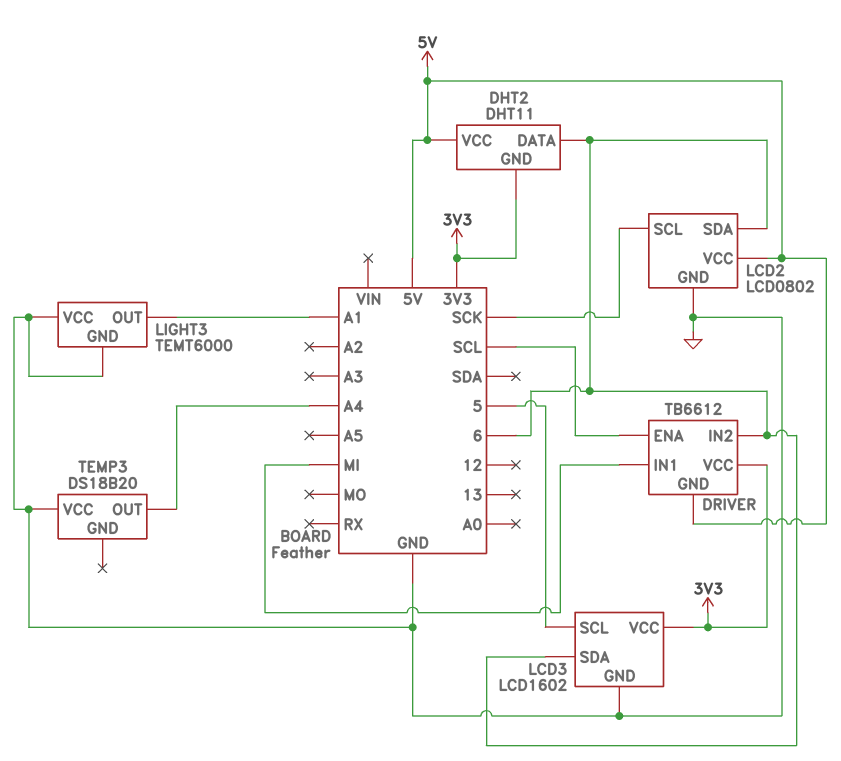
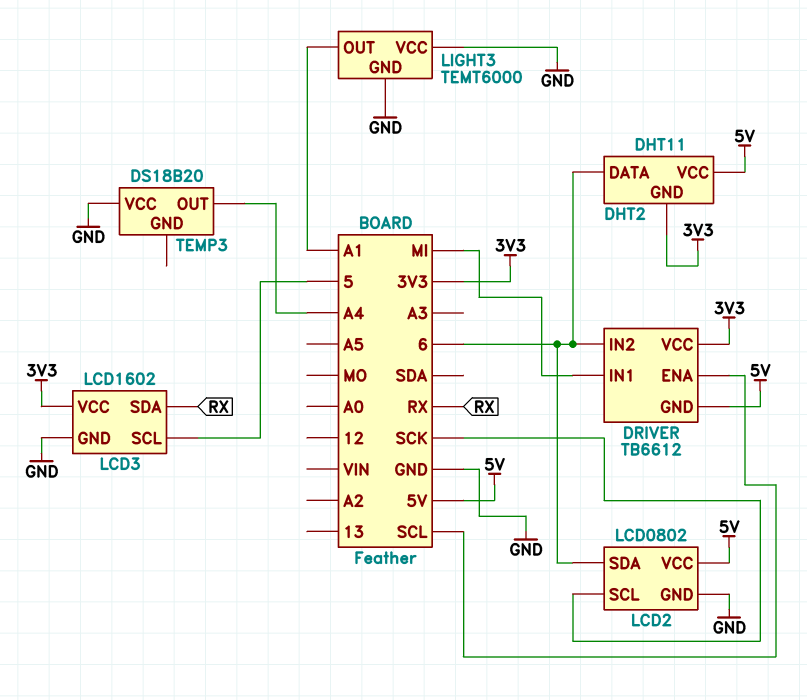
LCD3 pin SDA: 6 -> RX

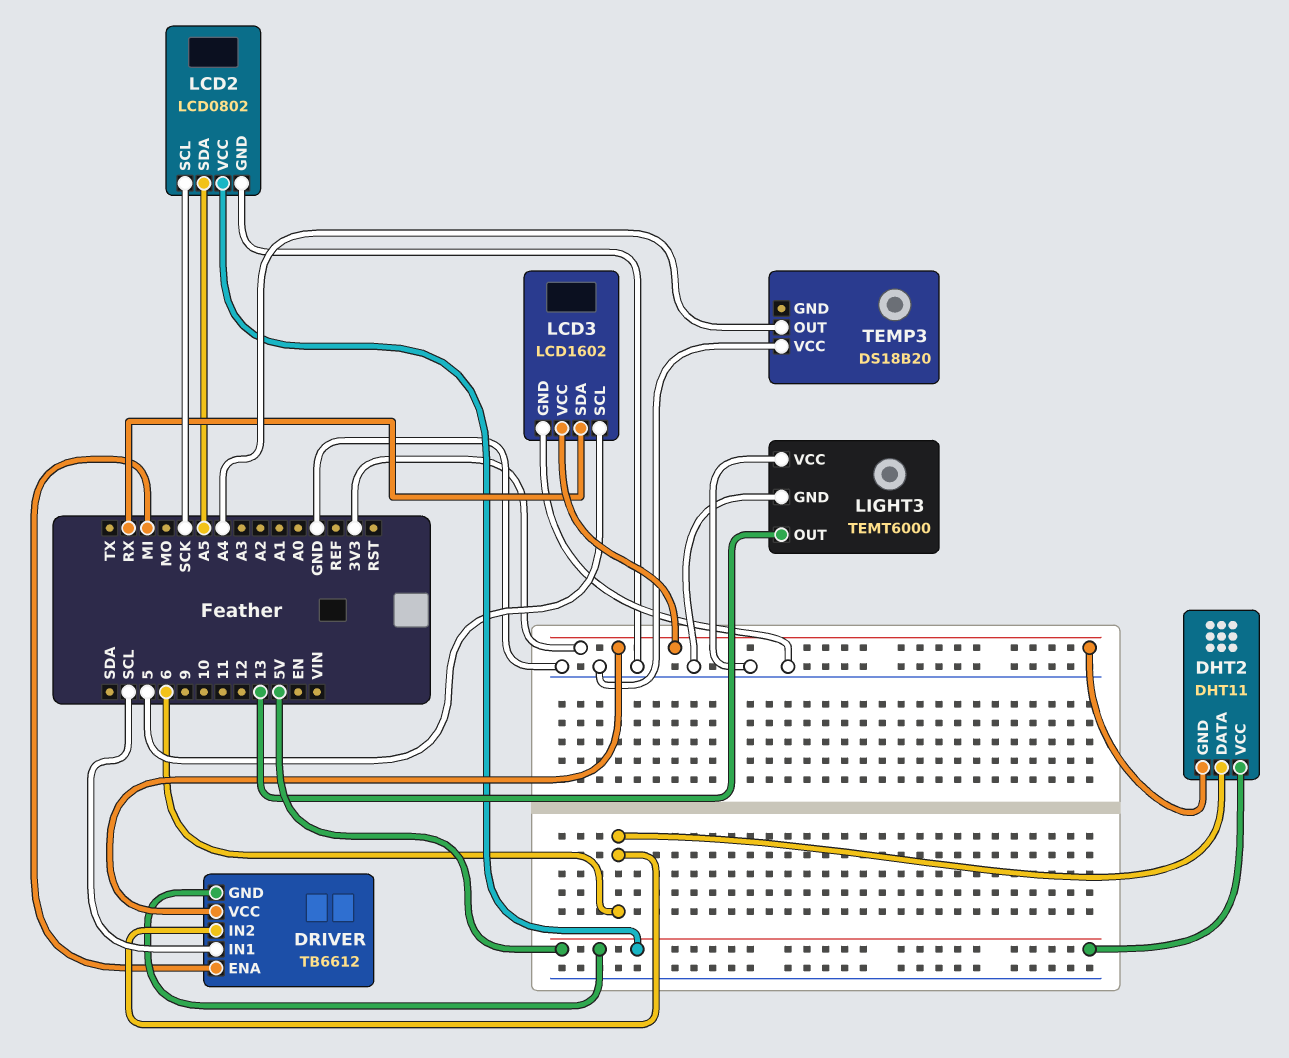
DRIVER pin ENA: SCL -> MI
DRIVER pin IN1: MI -> SCL
LCD2 pin SDA: 6 -> A5
LIGHT3 pin OUT: A1 -> 13

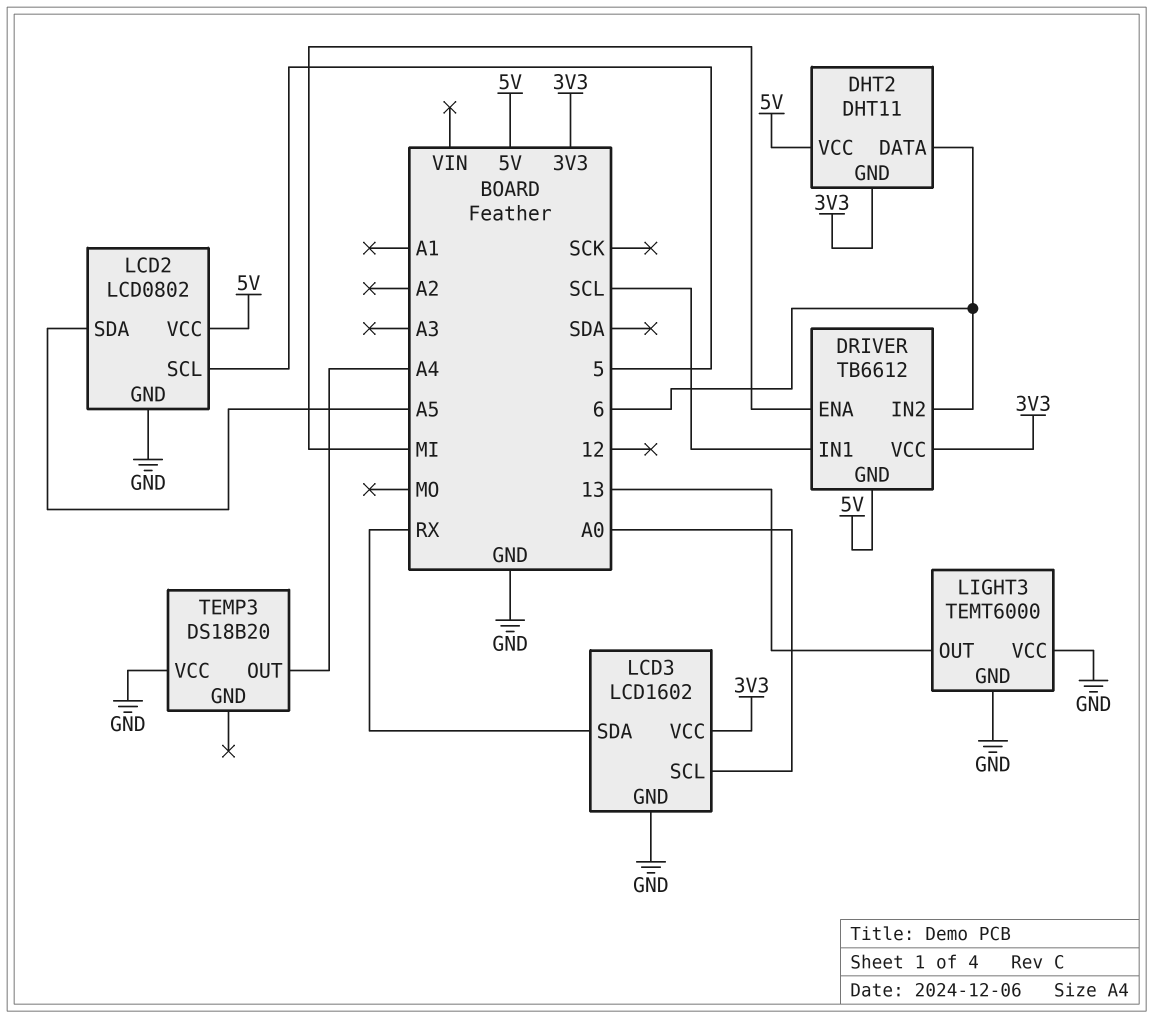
LCD2 pin SCL: SCK -> 5
LCD3 pin SCL: 5 -> A0

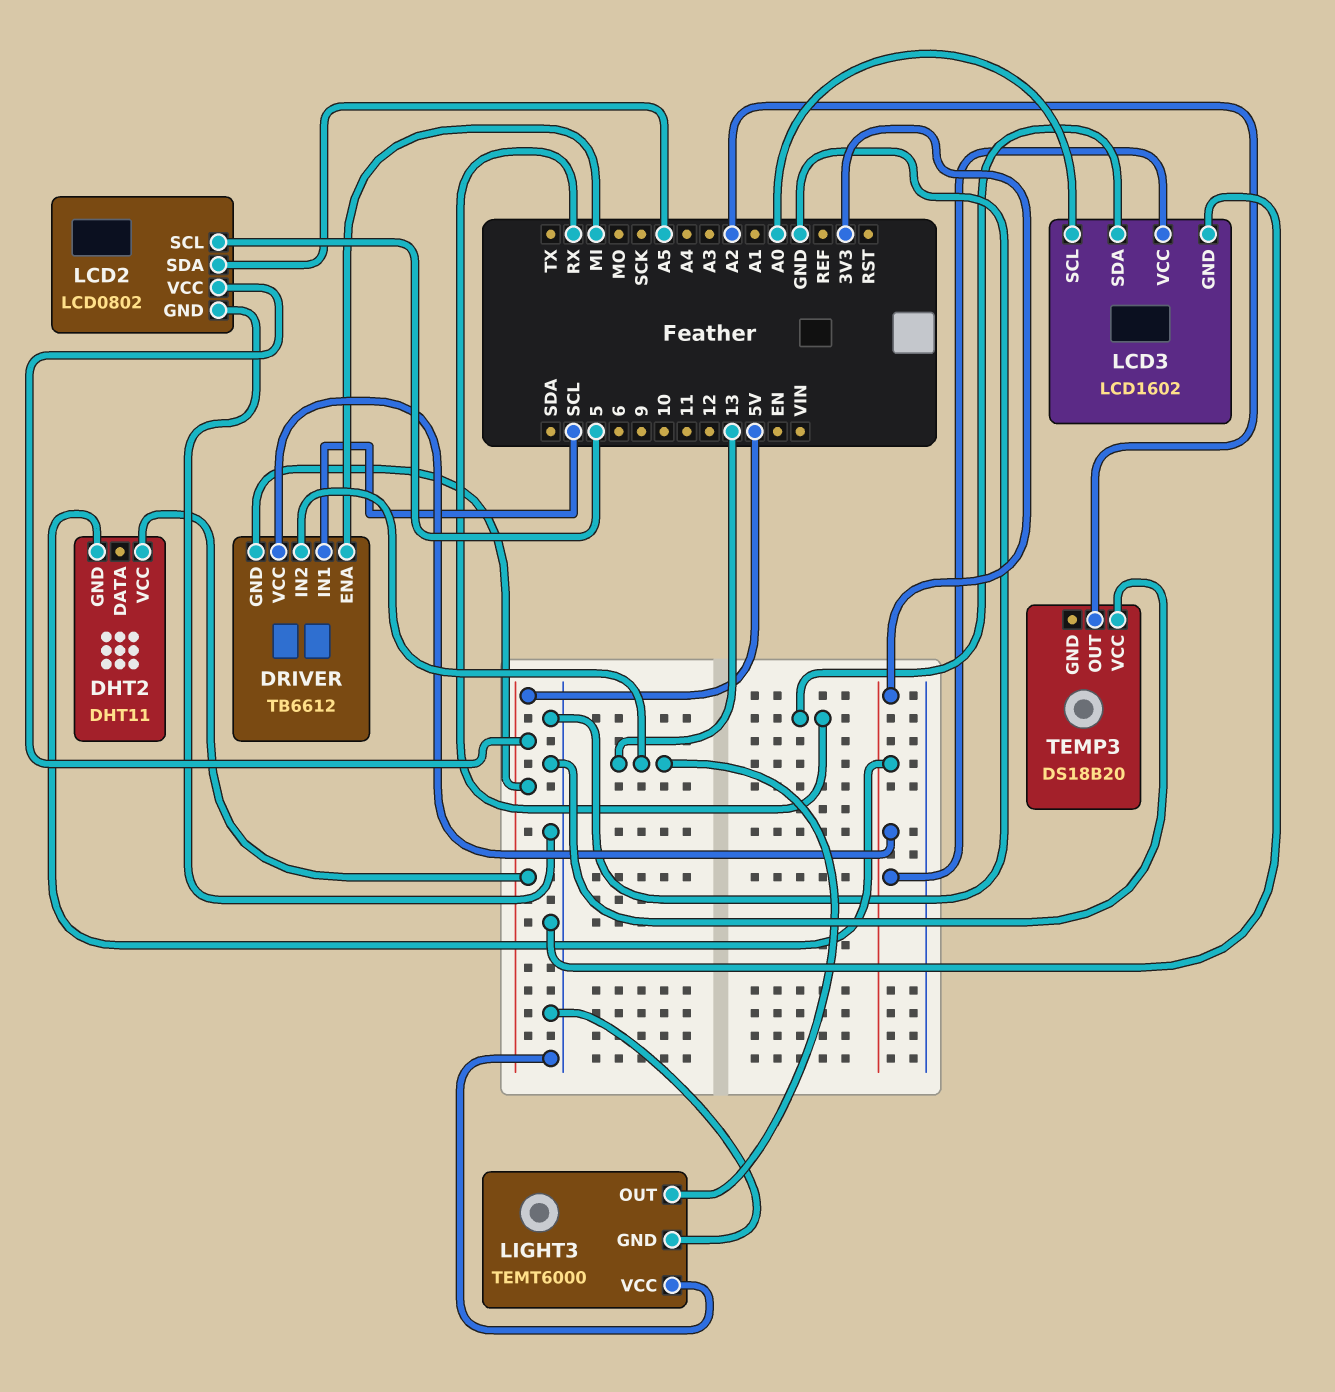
DHT2 pin DATA: 6 -> none
DRIVER pin IN2: 6 -> 13
TEMP3 pin OUT: A4 -> A2

